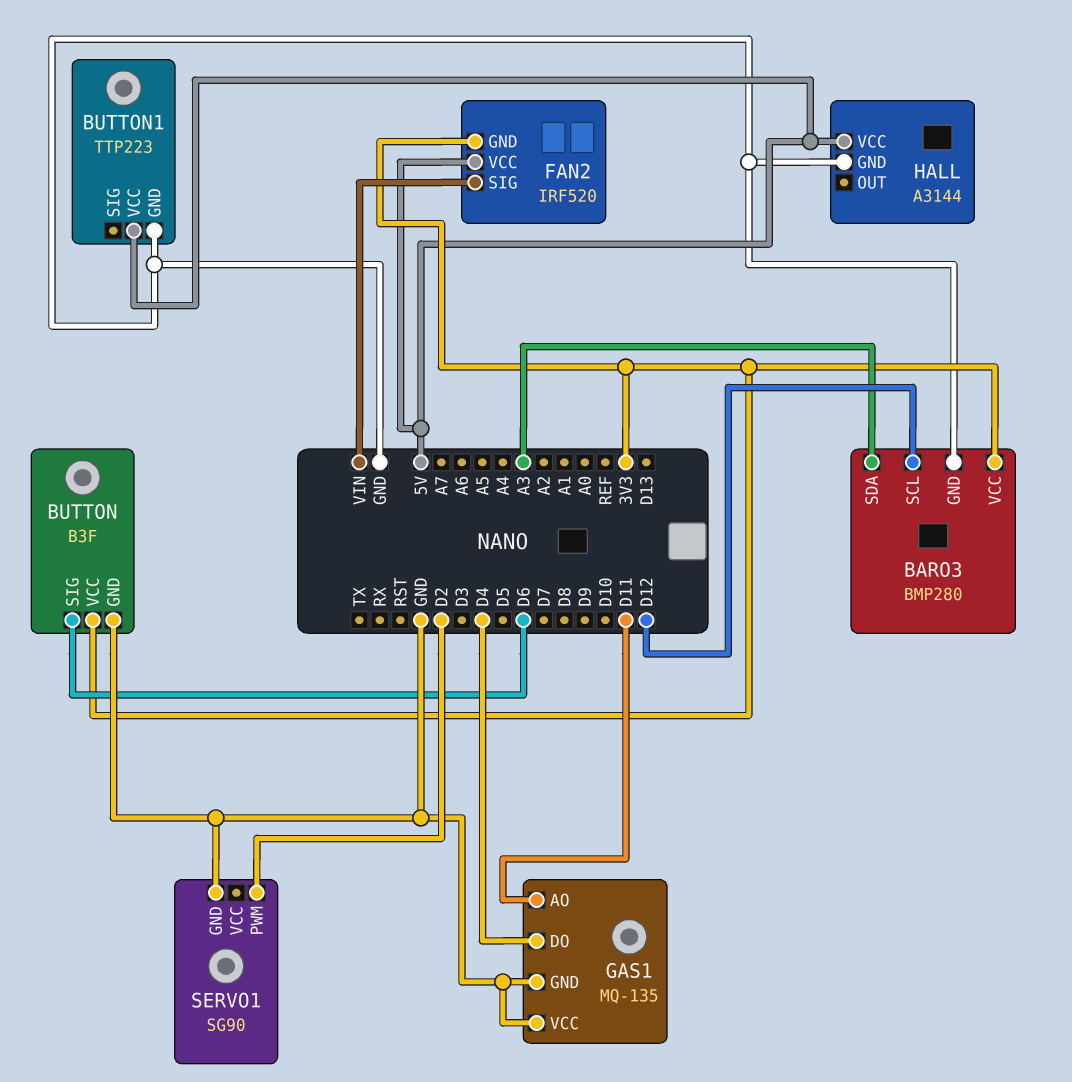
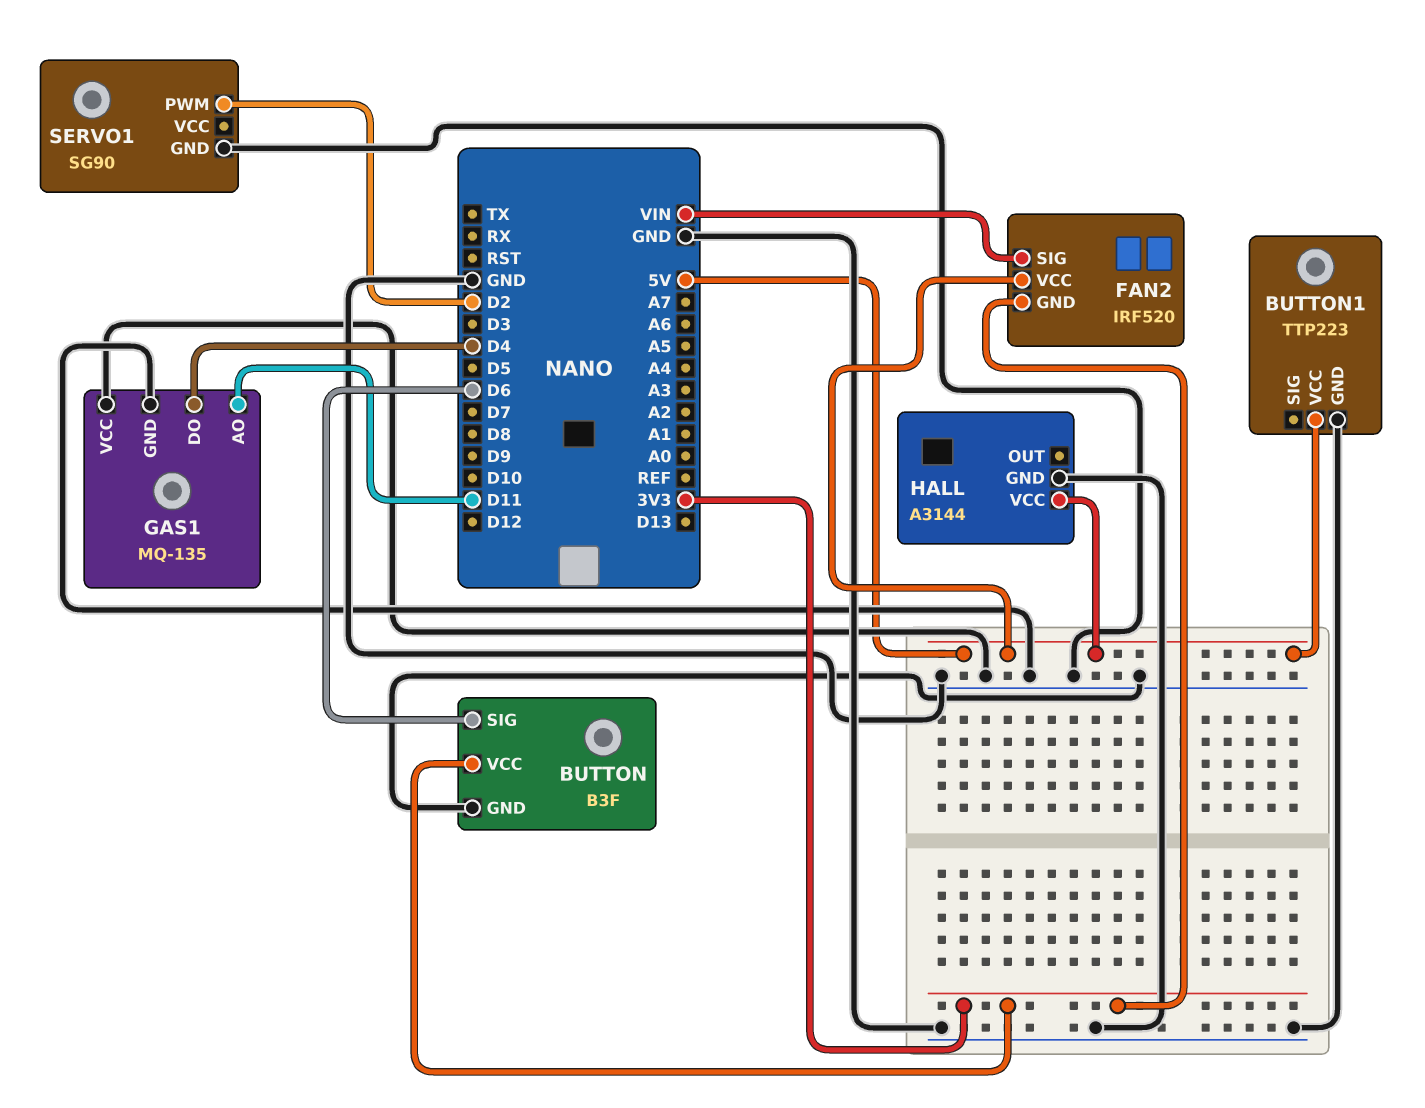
BARO3: BMP280 -> none
BARO3 pin GND: GND -> none
BARO3 pin SCL: D12 -> none
BARO3 pin SDA: A3 -> none
BARO3 pin VCC: 3V3 -> none

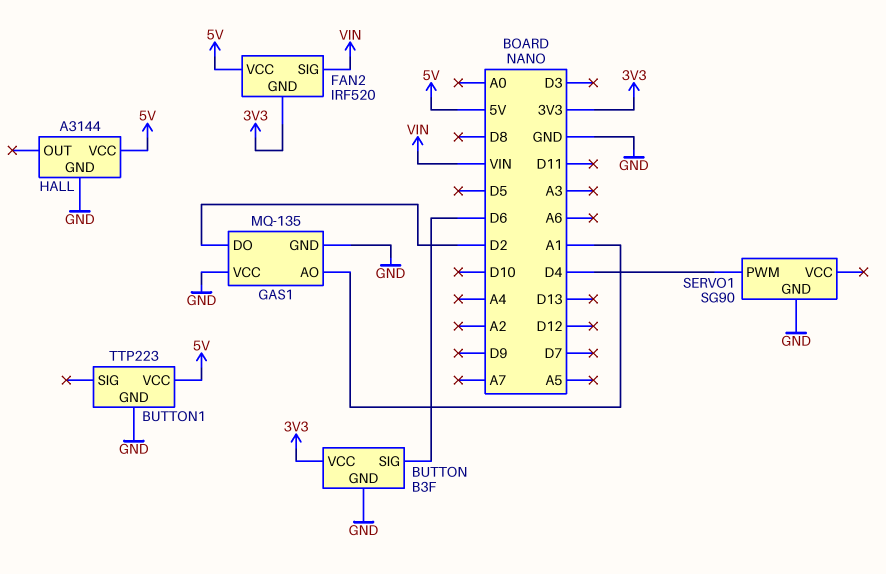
GAS1 pin AO: D11 -> A1
GAS1 pin DO: D4 -> D2
SERVO1 pin PWM: D2 -> D4

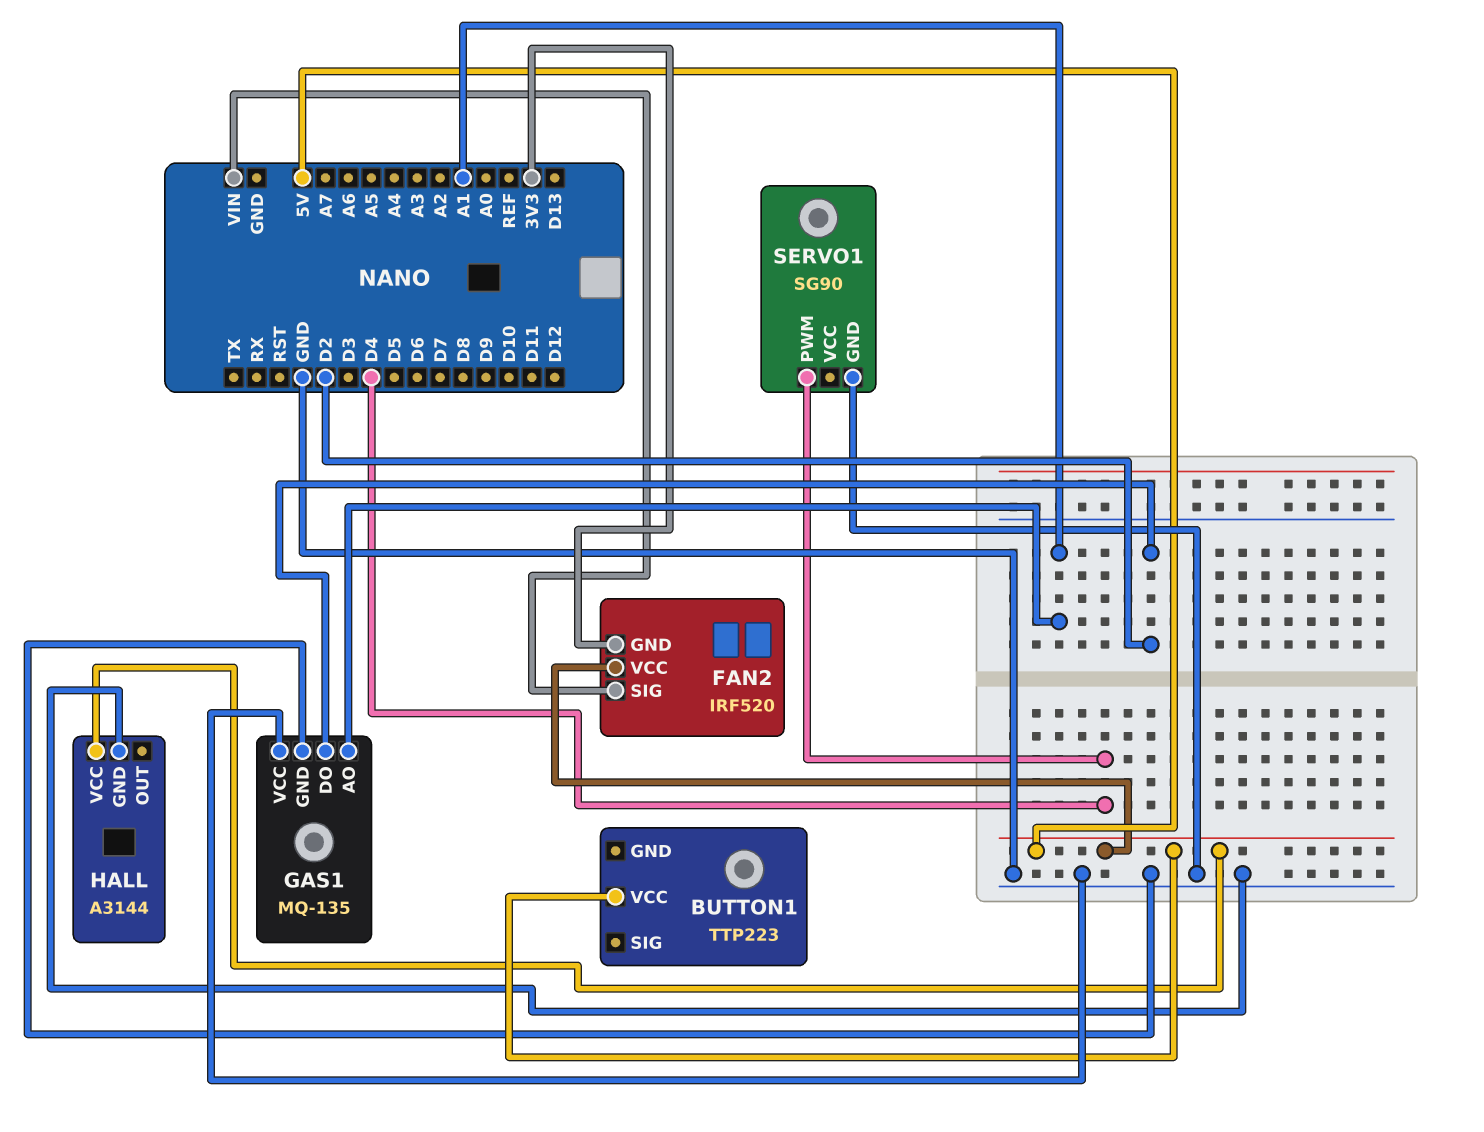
BUTTON: B3F -> none
BUTTON pin GND: GND -> none
BUTTON pin SIG: D6 -> none
BUTTON pin VCC: 3V3 -> none
BUTTON1 pin GND: GND -> none

